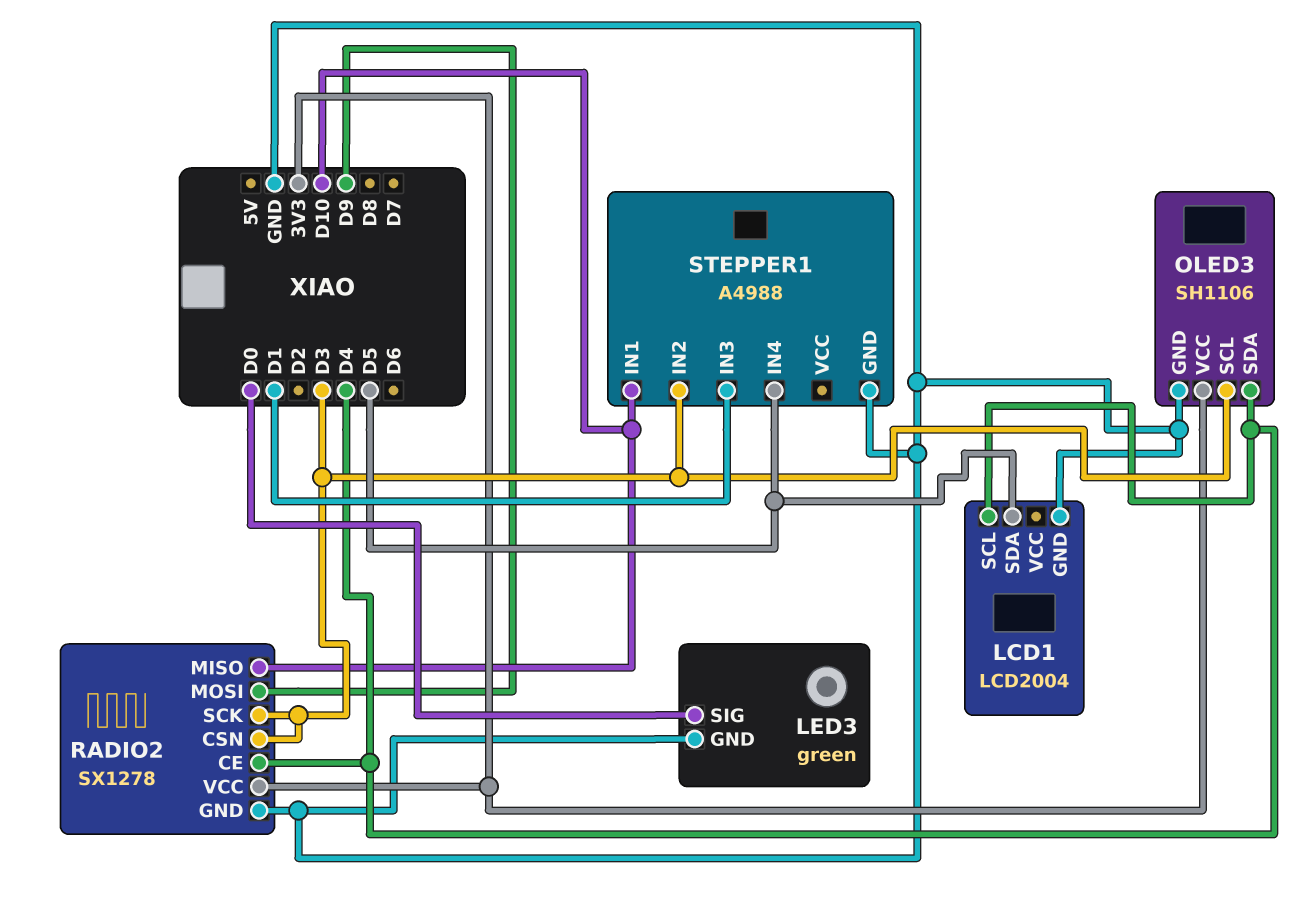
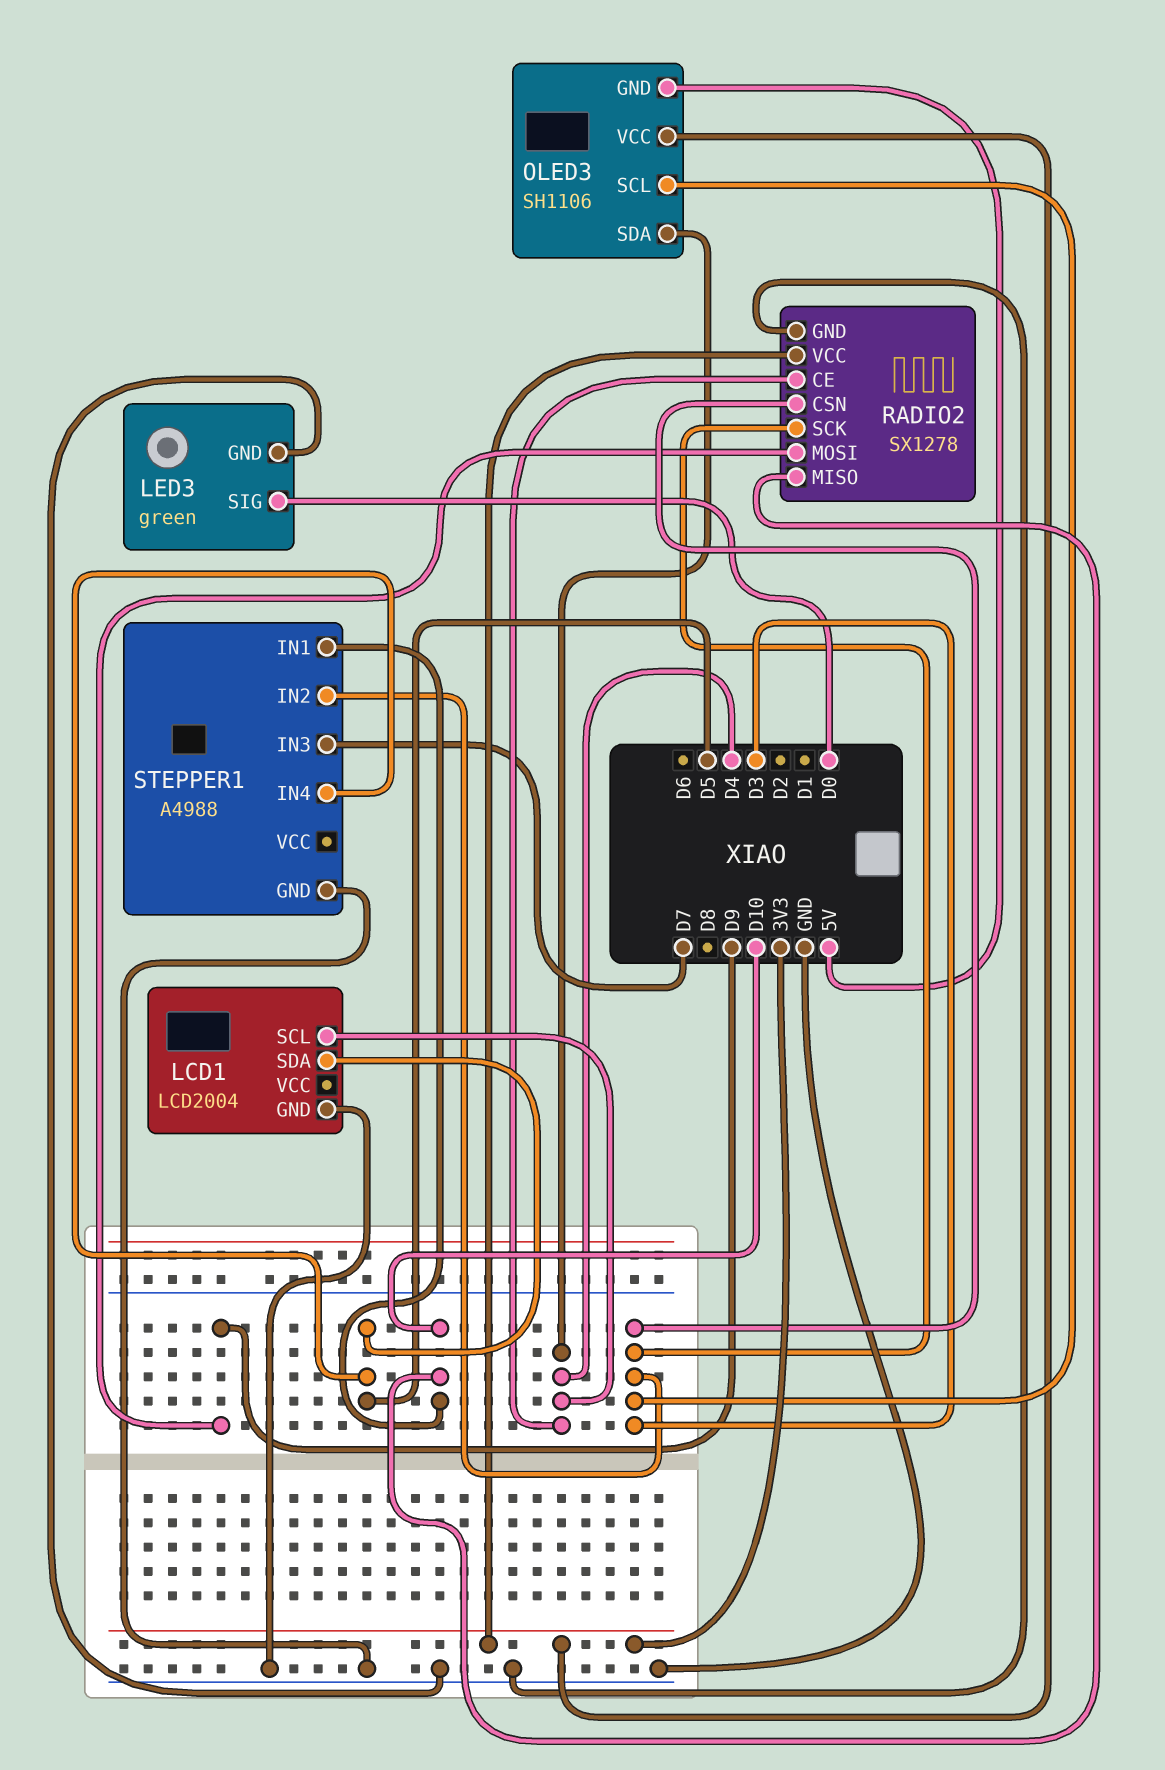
OLED3 pin GND: GND -> 5V
STEPPER1 pin IN3: D1 -> D7

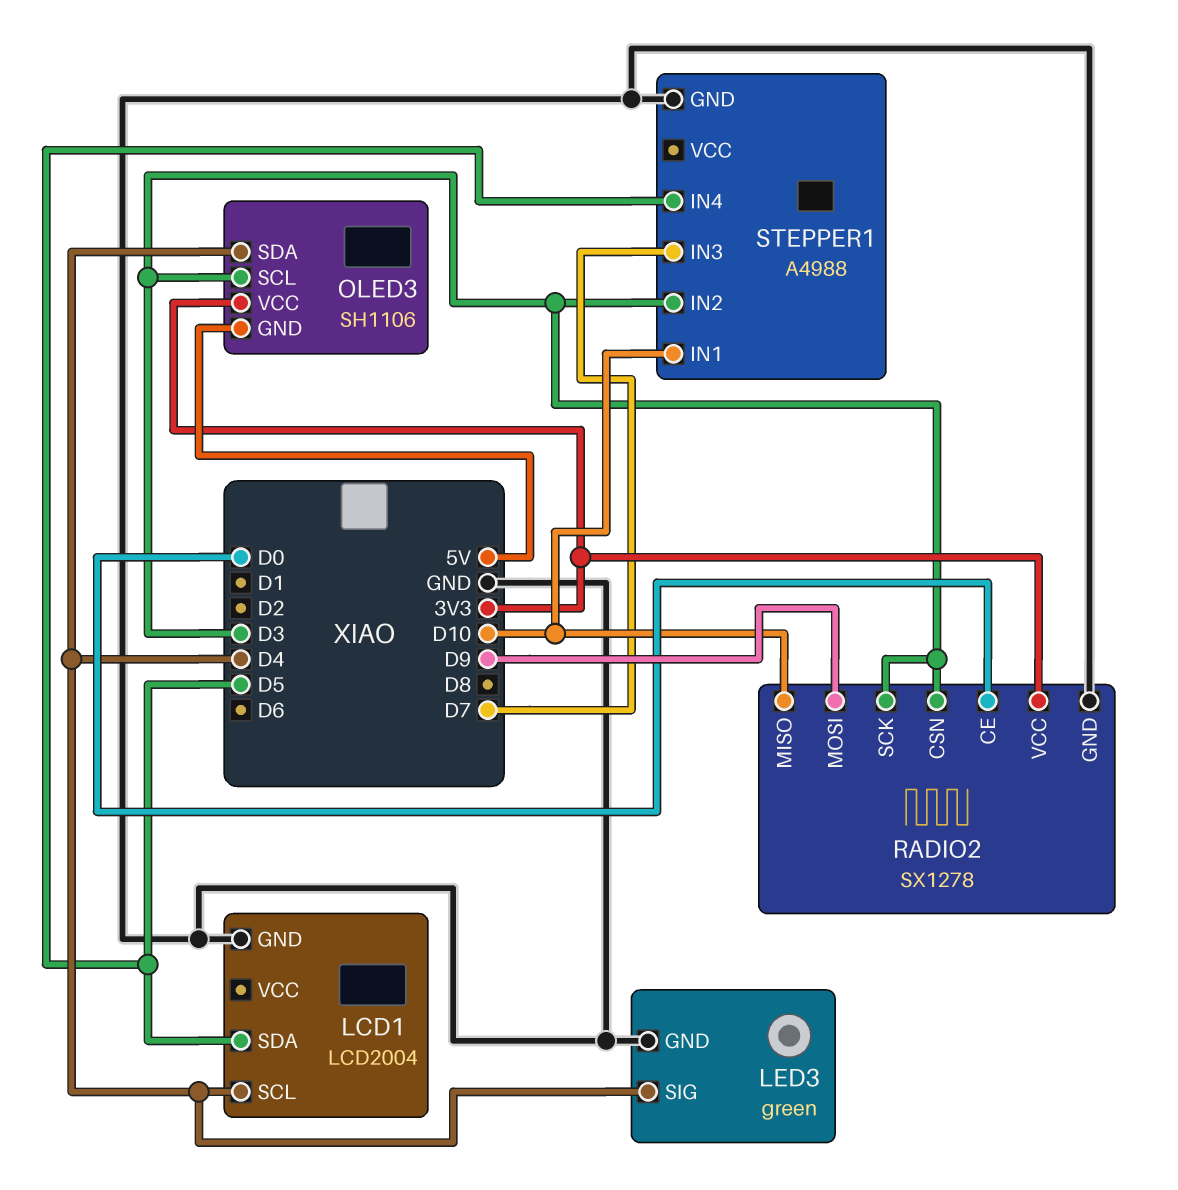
LED3 pin SIG: D0 -> D4
RADIO2 pin CE: D4 -> D0

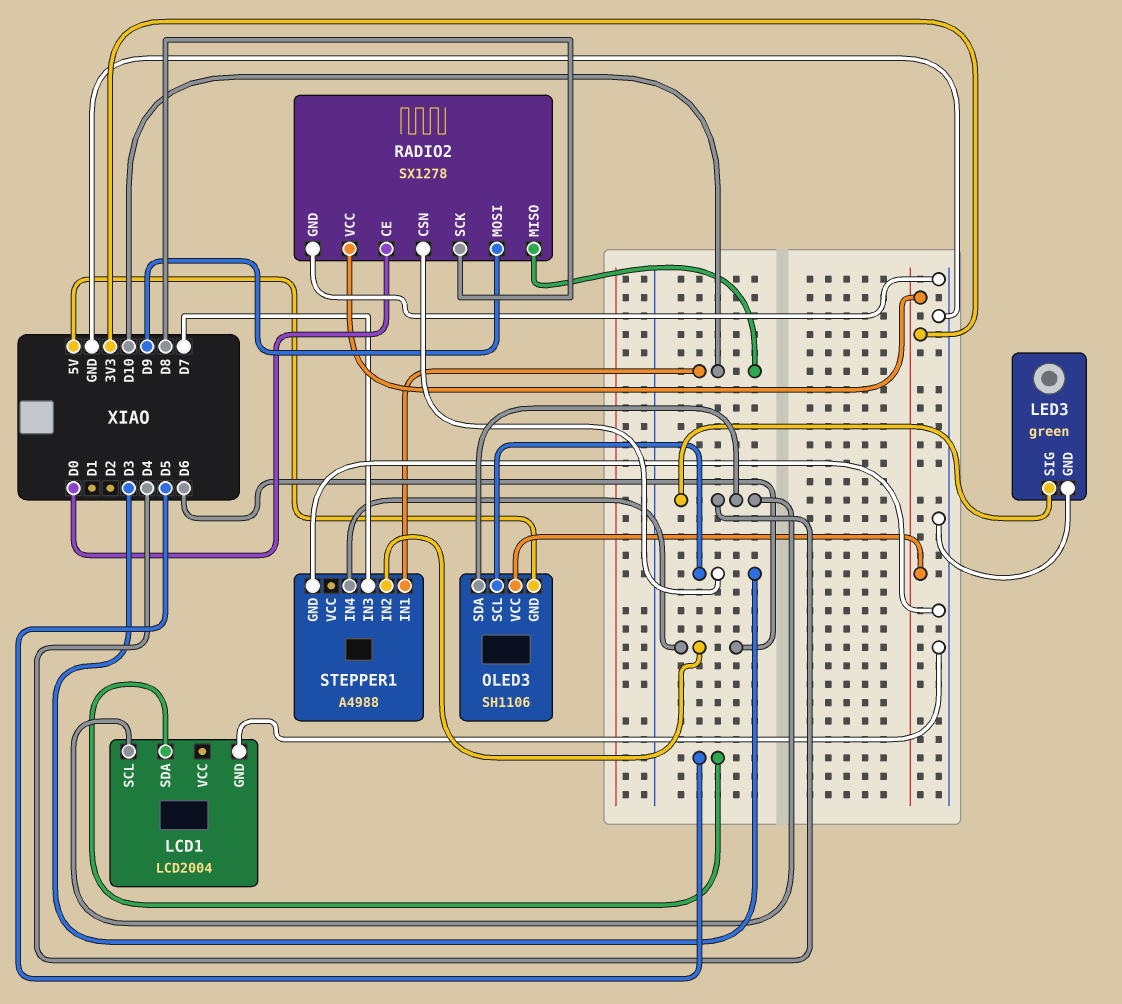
RADIO2 pin SCK: D3 -> D8
STEPPER1 pin IN2: D3 -> D6
STEPPER1 pin IN4: D5 -> D6

